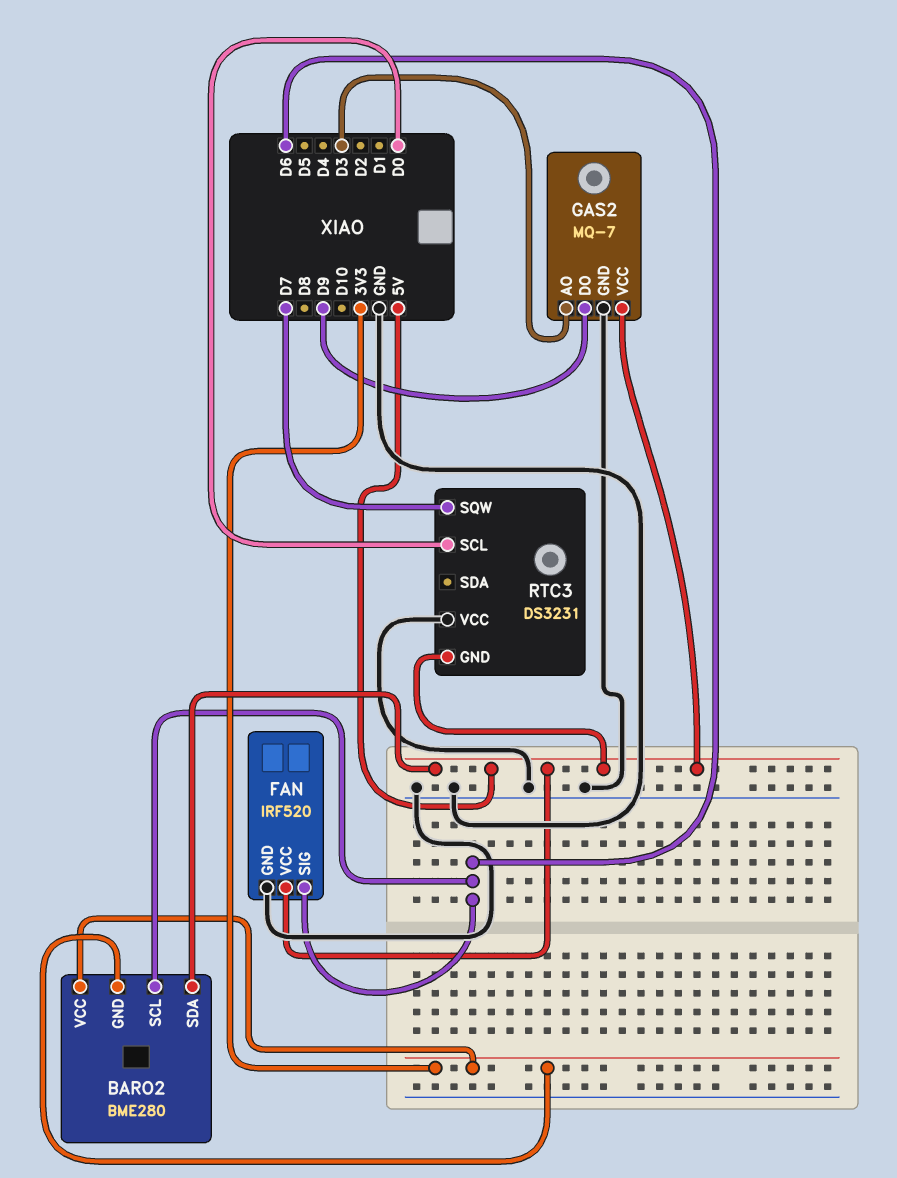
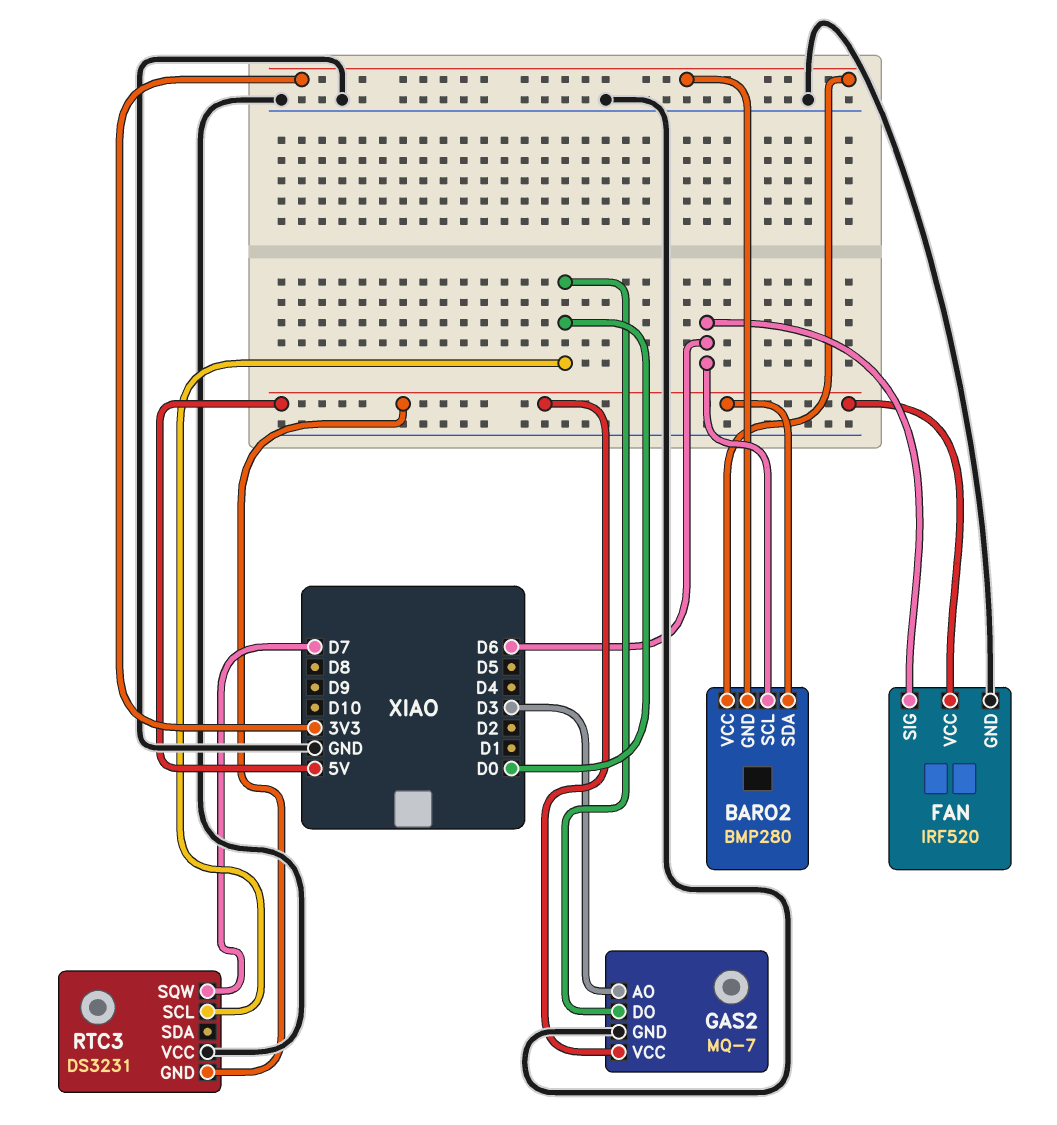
BARO2: BME280 -> BMP280
GAS2 pin DO: D9 -> D0

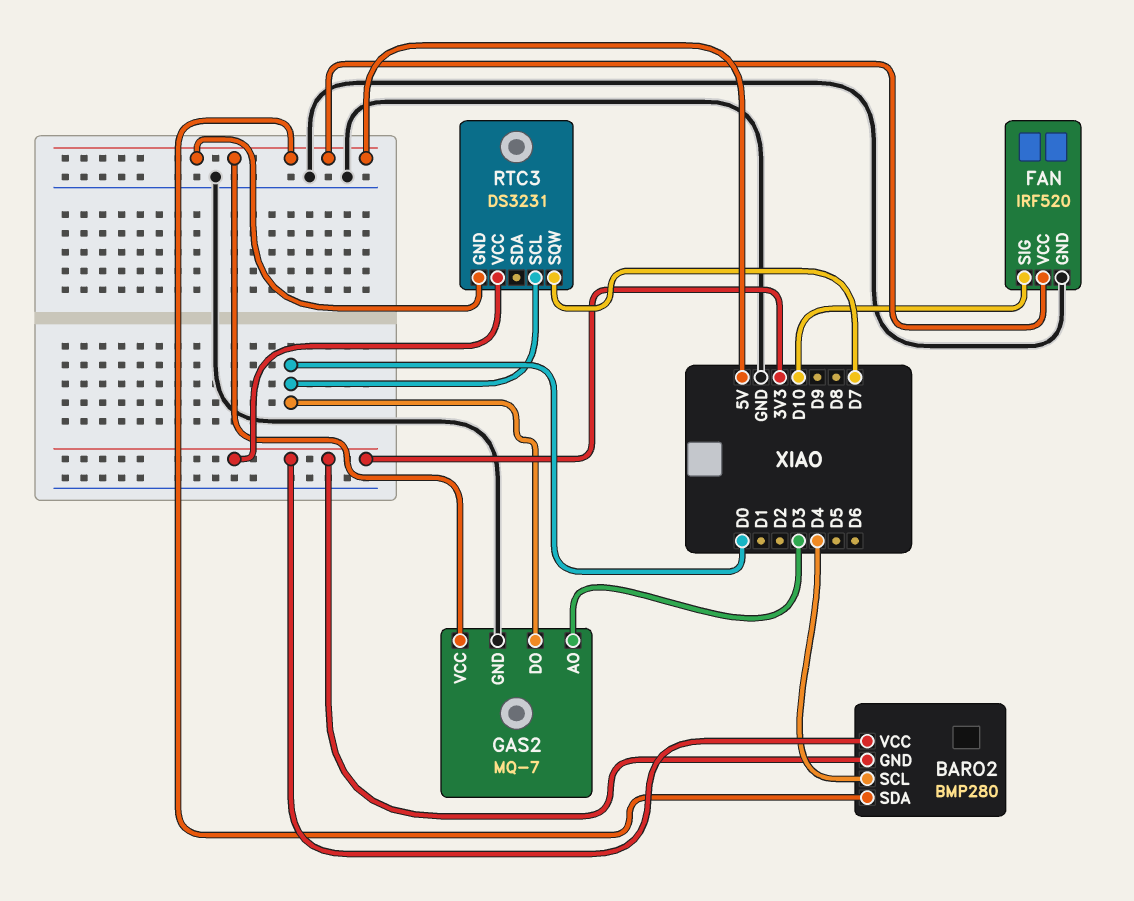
BARO2 pin SCL: D6 -> D4
FAN pin SIG: D6 -> D10
RTC3 pin VCC: GND -> 3V3

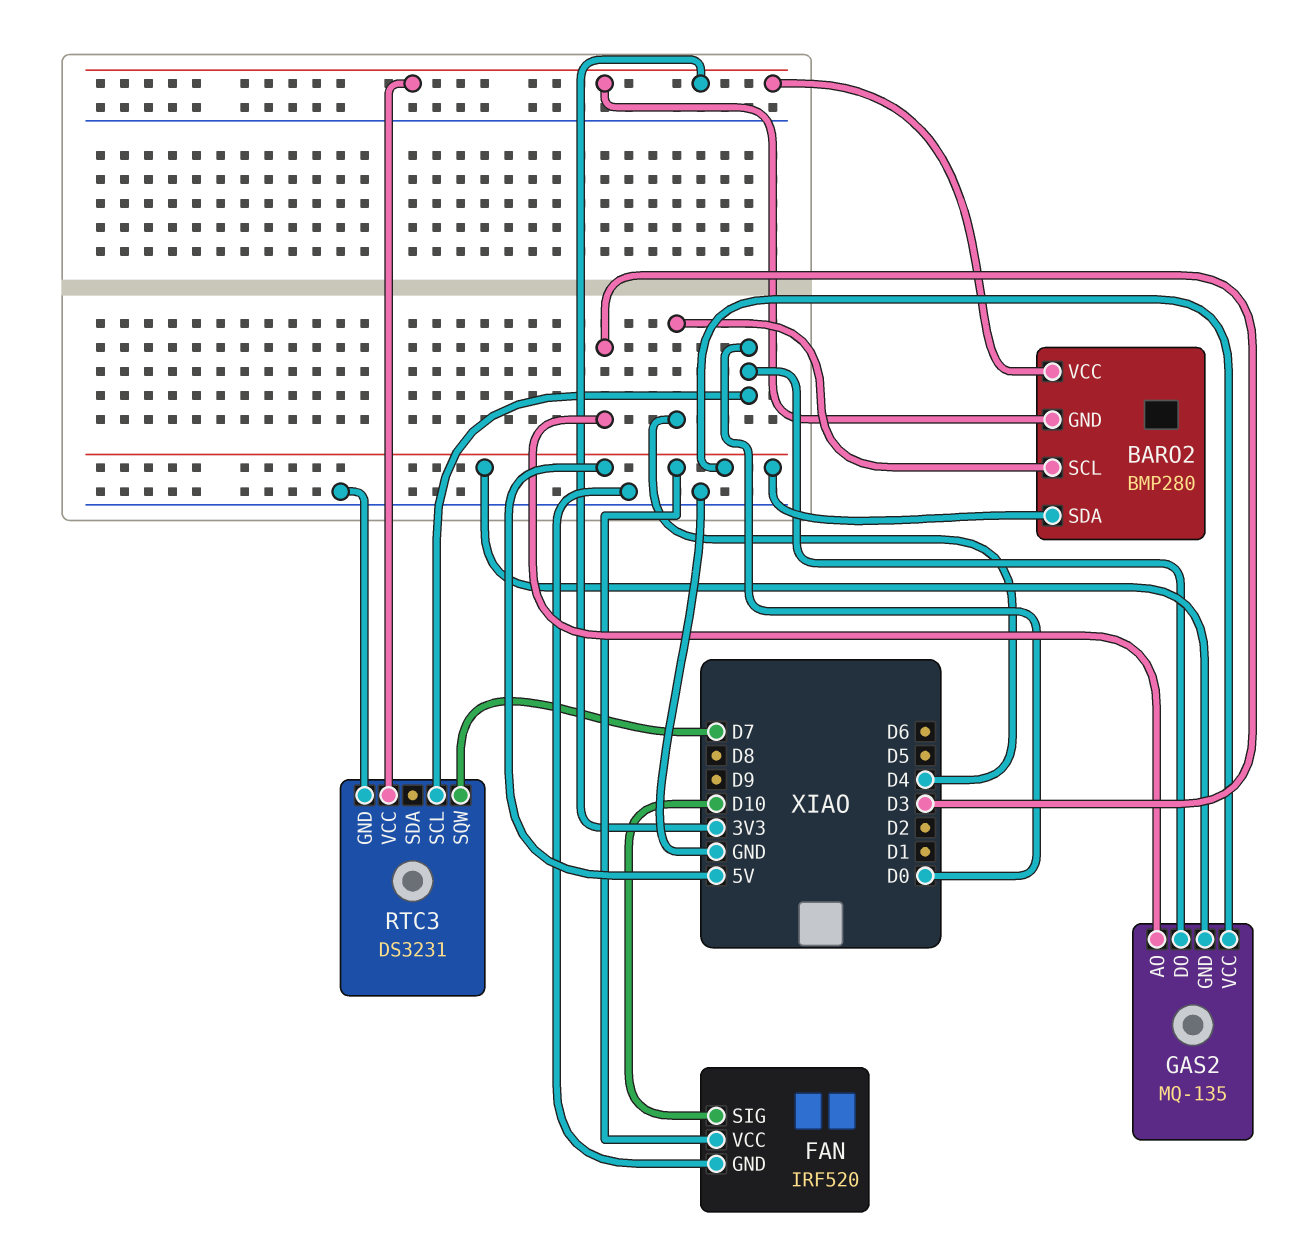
GAS2: MQ-7 -> MQ-135
GAS2 pin GND: GND -> 5V
RTC3 pin GND: 5V -> GND

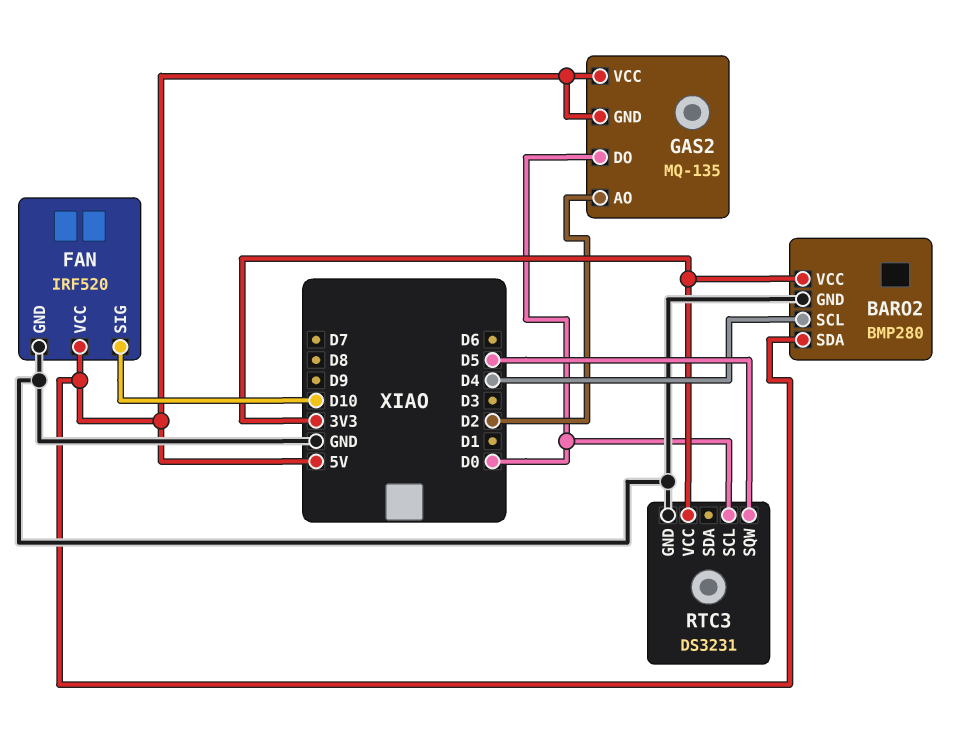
BARO2 pin GND: 3V3 -> GND
GAS2 pin AO: D3 -> D2
RTC3 pin SQW: D7 -> D5

